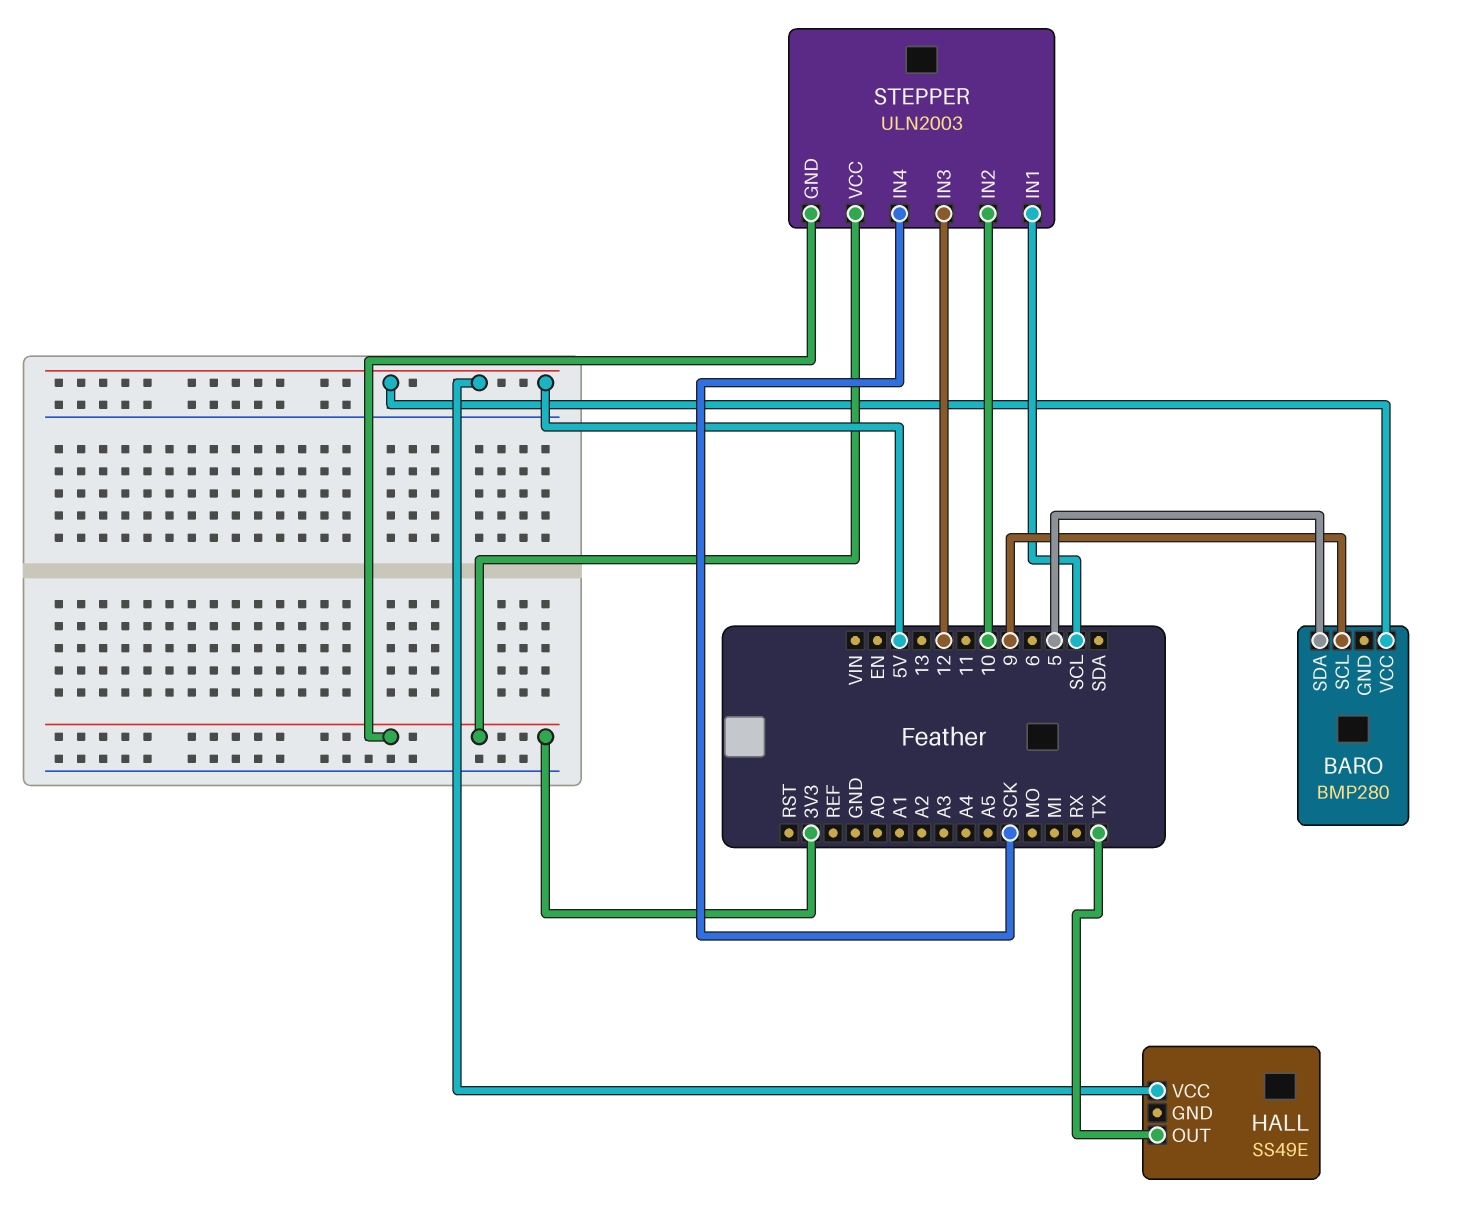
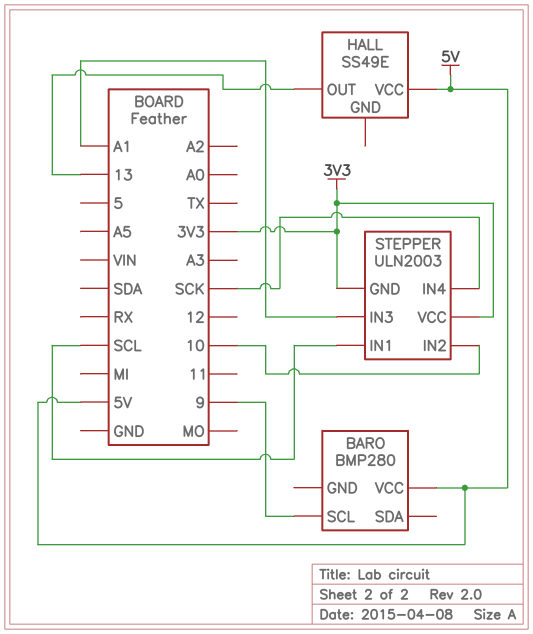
BARO pin SDA: 5 -> none
HALL pin OUT: TX -> 13
STEPPER pin IN3: 12 -> A1

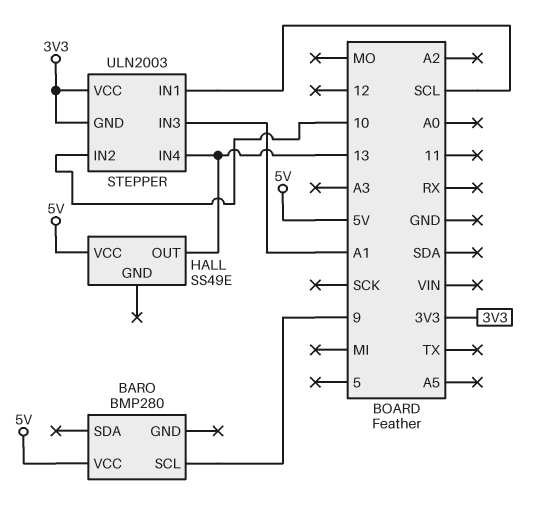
STEPPER pin IN4: SCK -> 13

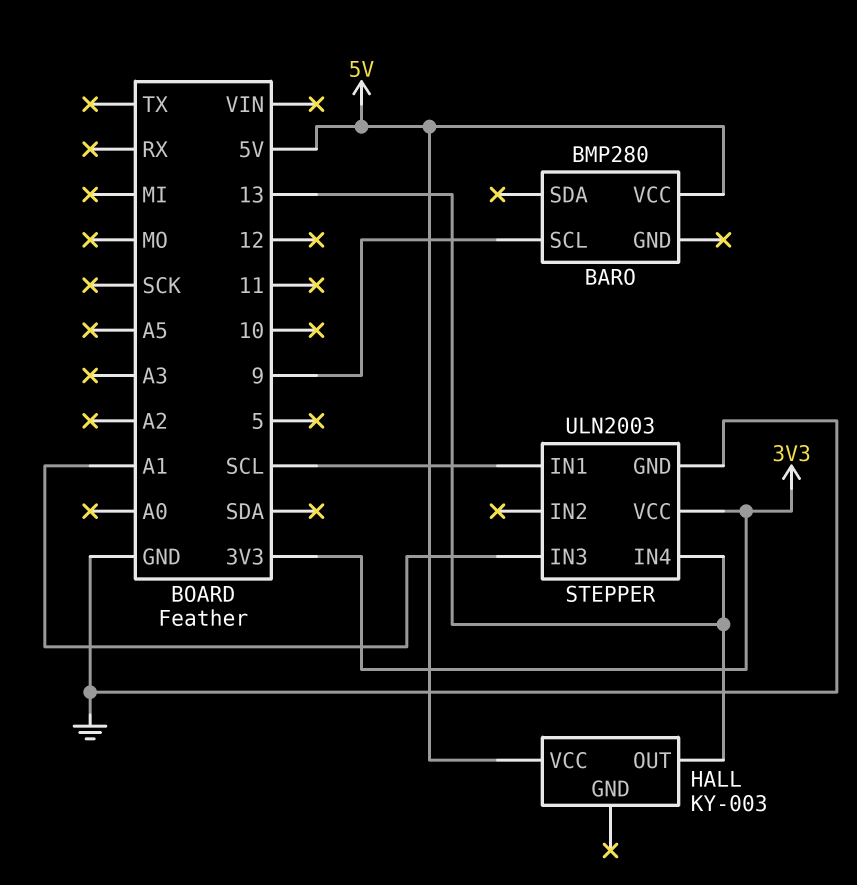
HALL: SS49E -> KY-003
STEPPER pin GND: 3V3 -> GND
STEPPER pin IN2: 10 -> none

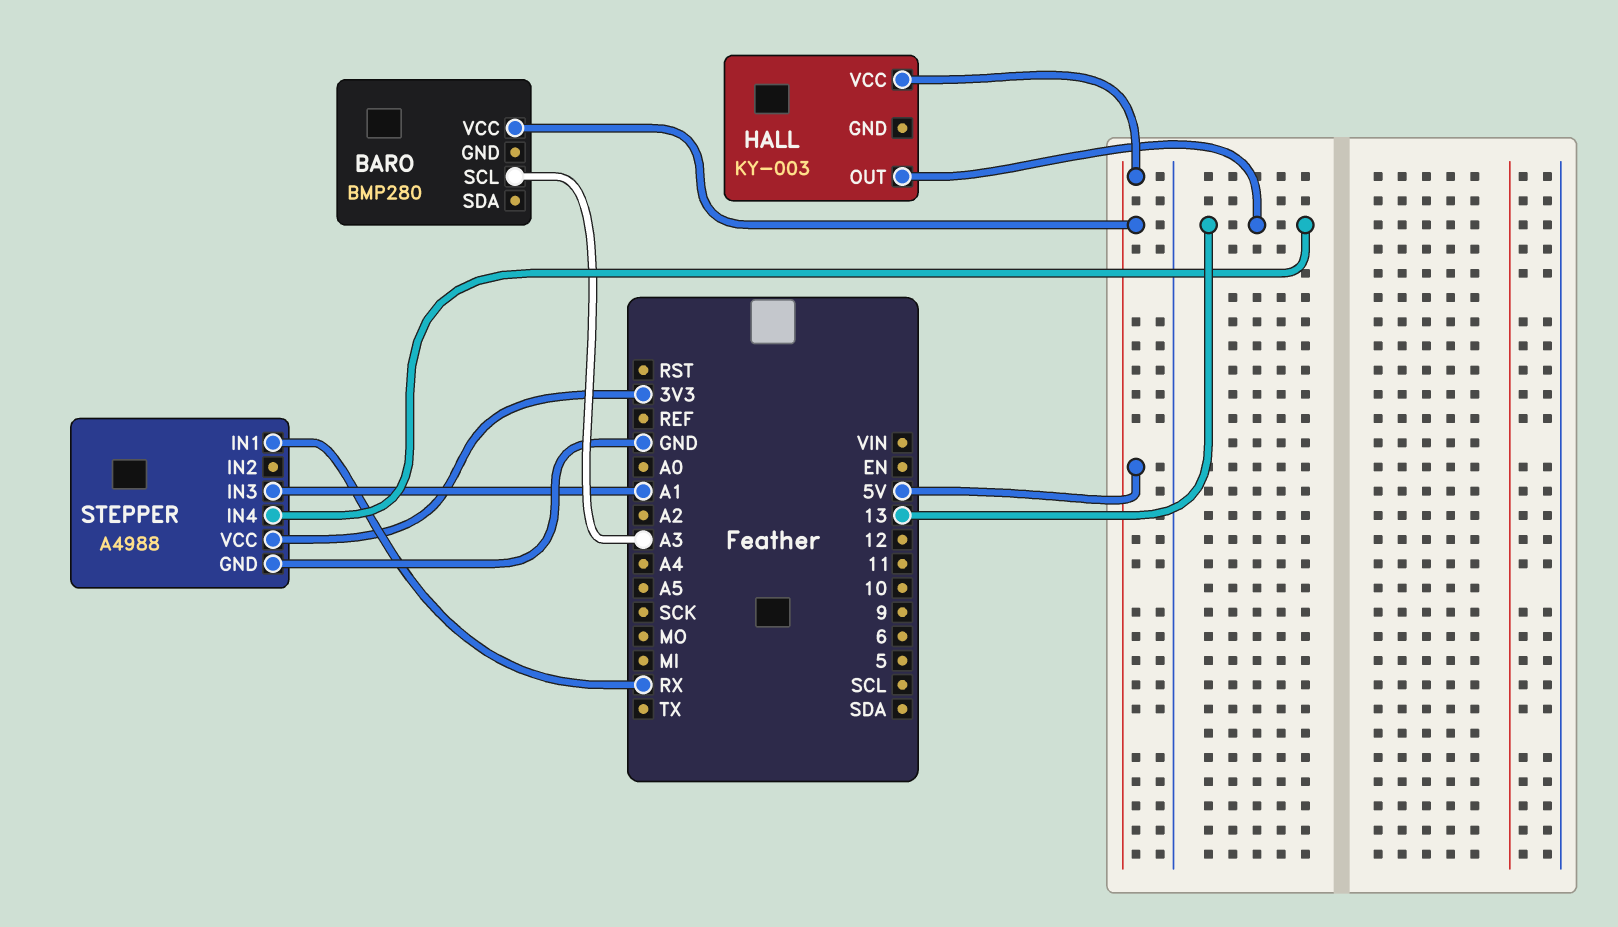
BARO pin SCL: 9 -> A3
STEPPER: ULN2003 -> A4988
STEPPER pin IN1: SCL -> RX

